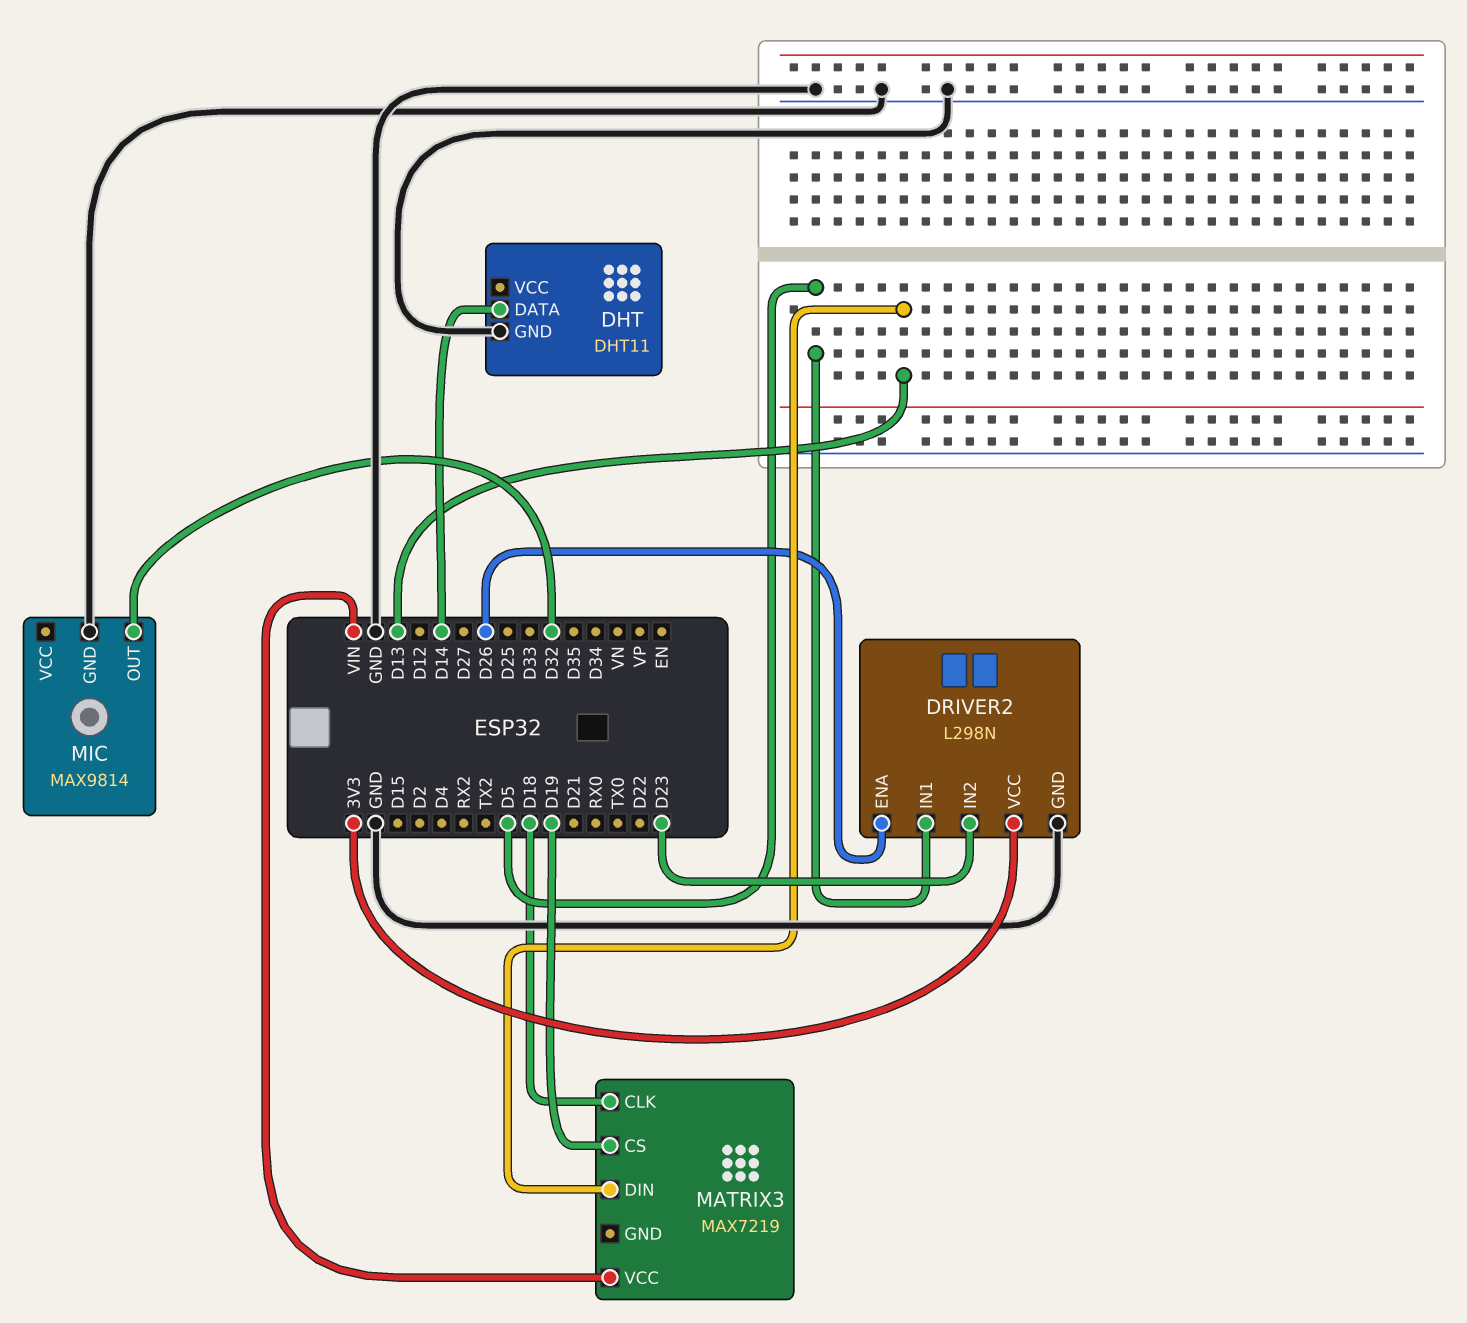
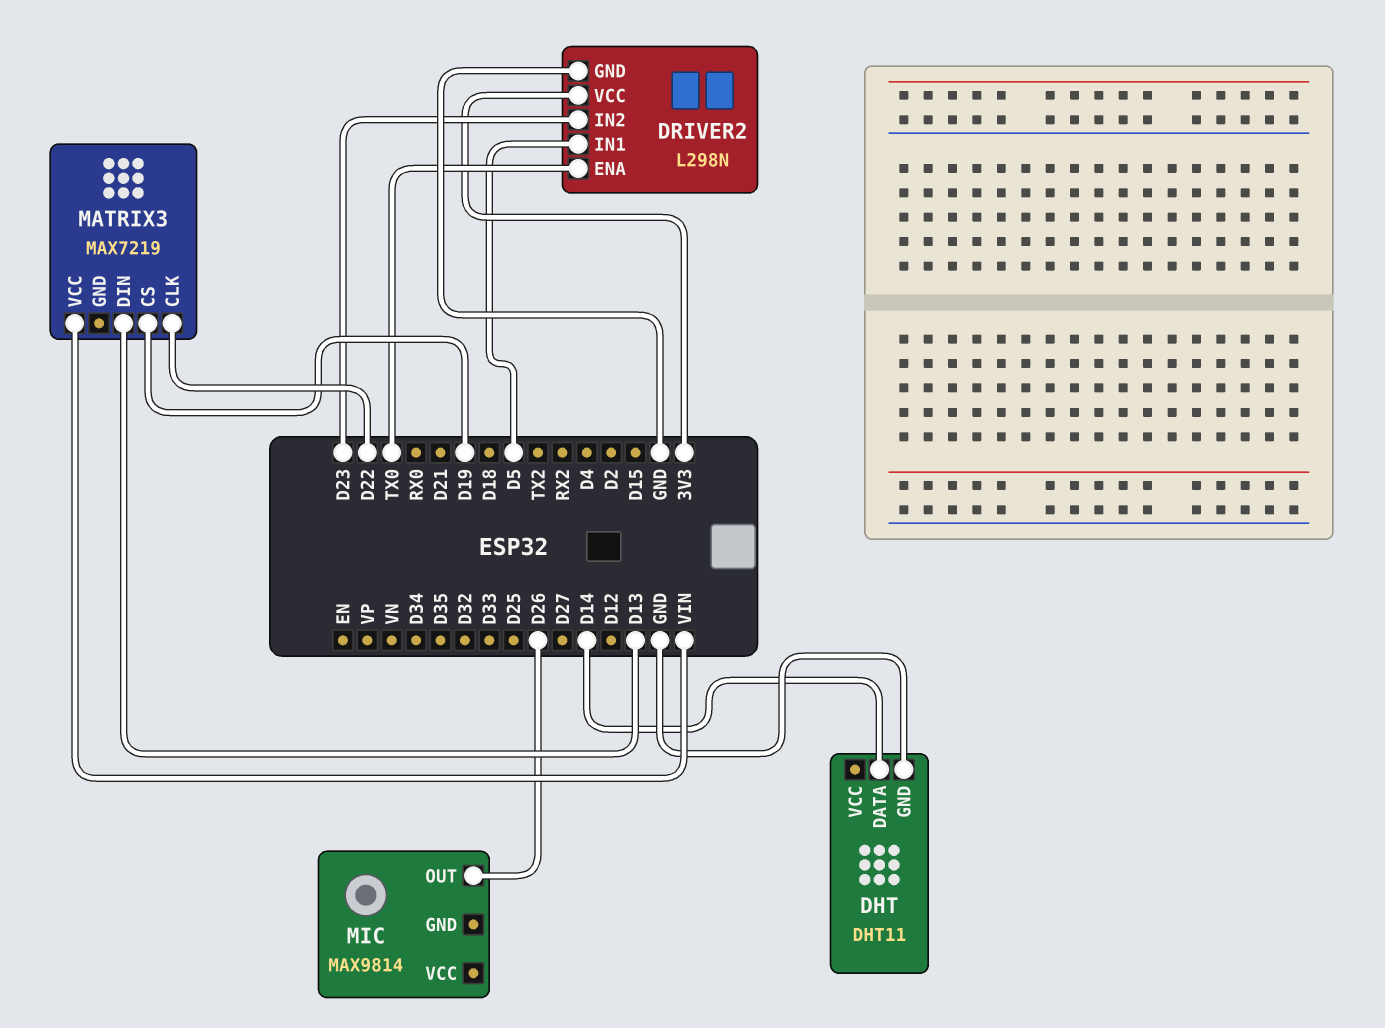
DRIVER2 pin ENA: D26 -> TX0
MATRIX3 pin CLK: D18 -> D22
MIC pin GND: GND -> none
MIC pin OUT: D32 -> D26

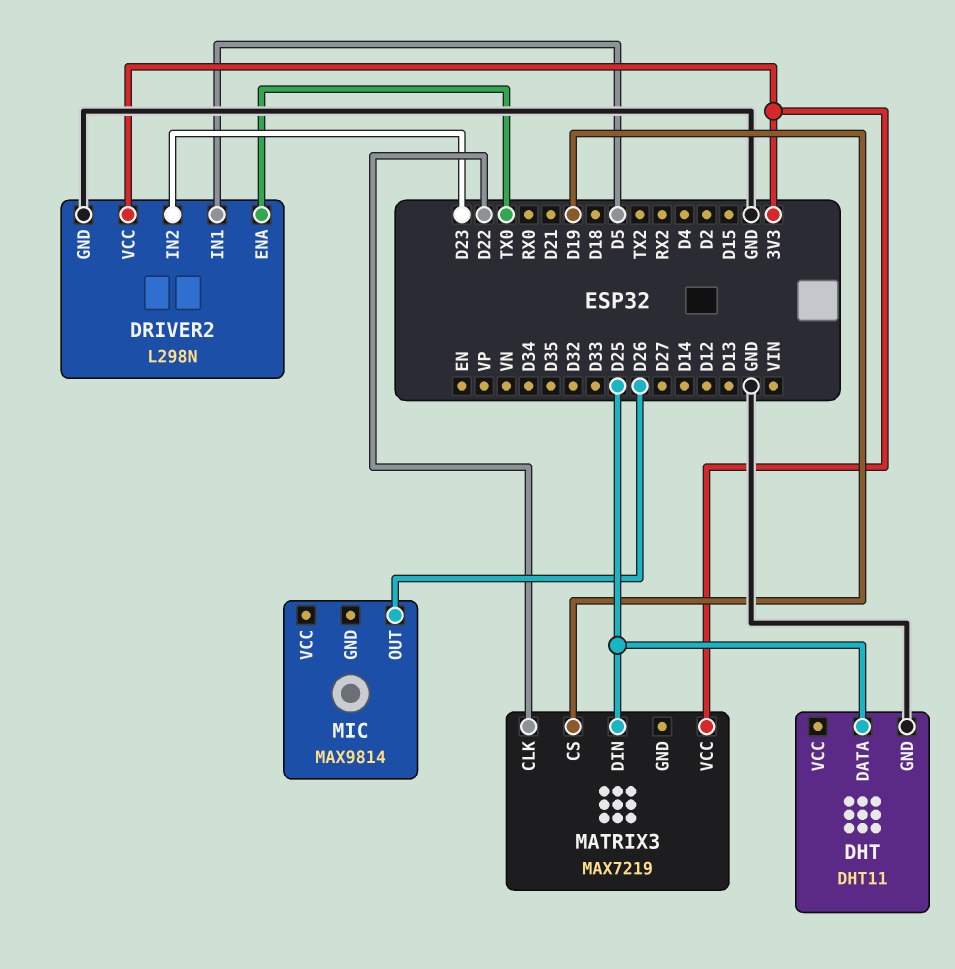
DHT pin DATA: D14 -> D25
MATRIX3 pin DIN: D13 -> D25
MATRIX3 pin VCC: VIN -> 3V3

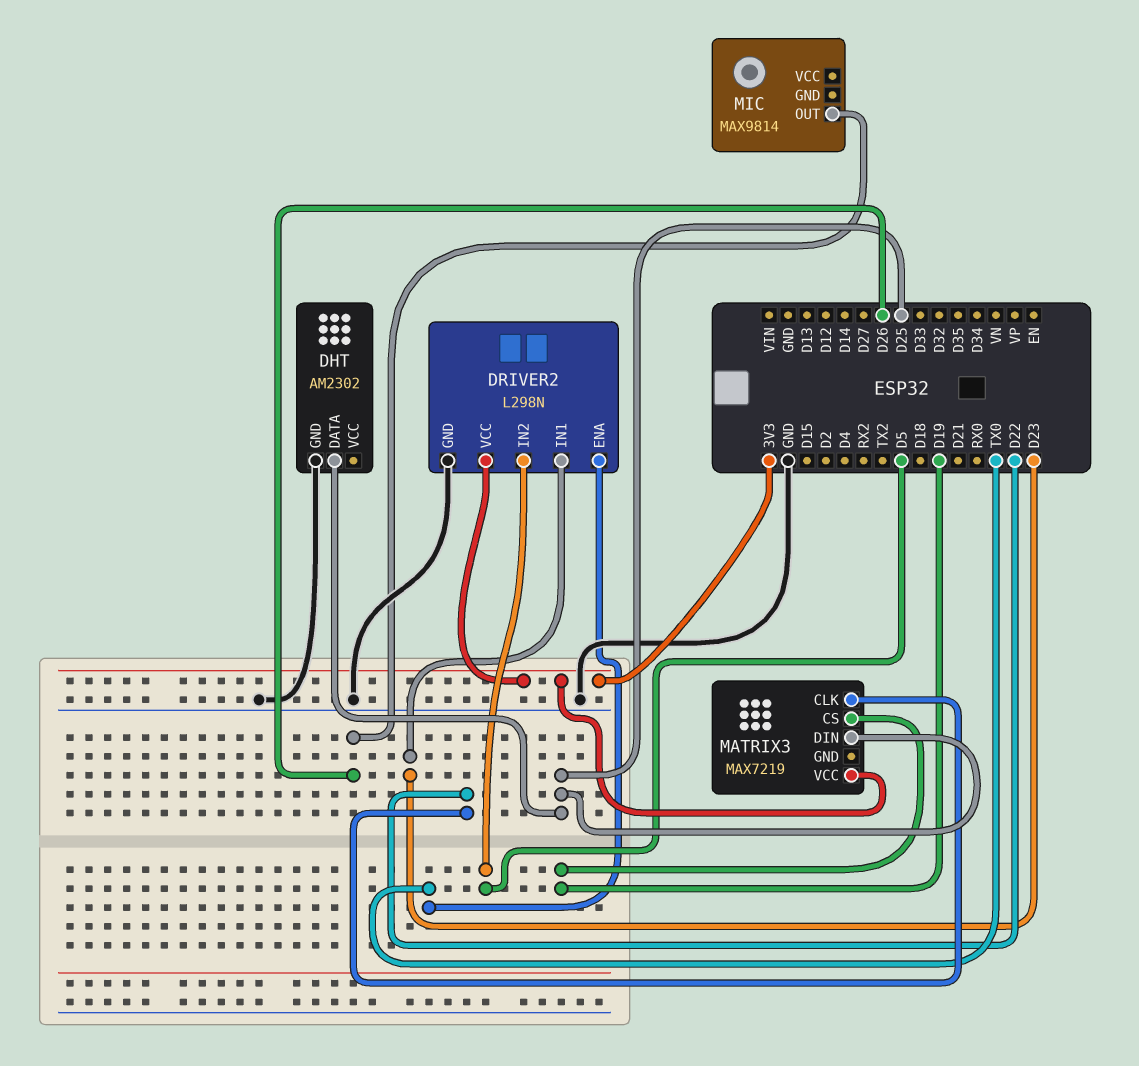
DHT: DHT11 -> AM2302
DRIVER2 pin IN1: D5 -> D23
DRIVER2 pin IN2: D23 -> D5

